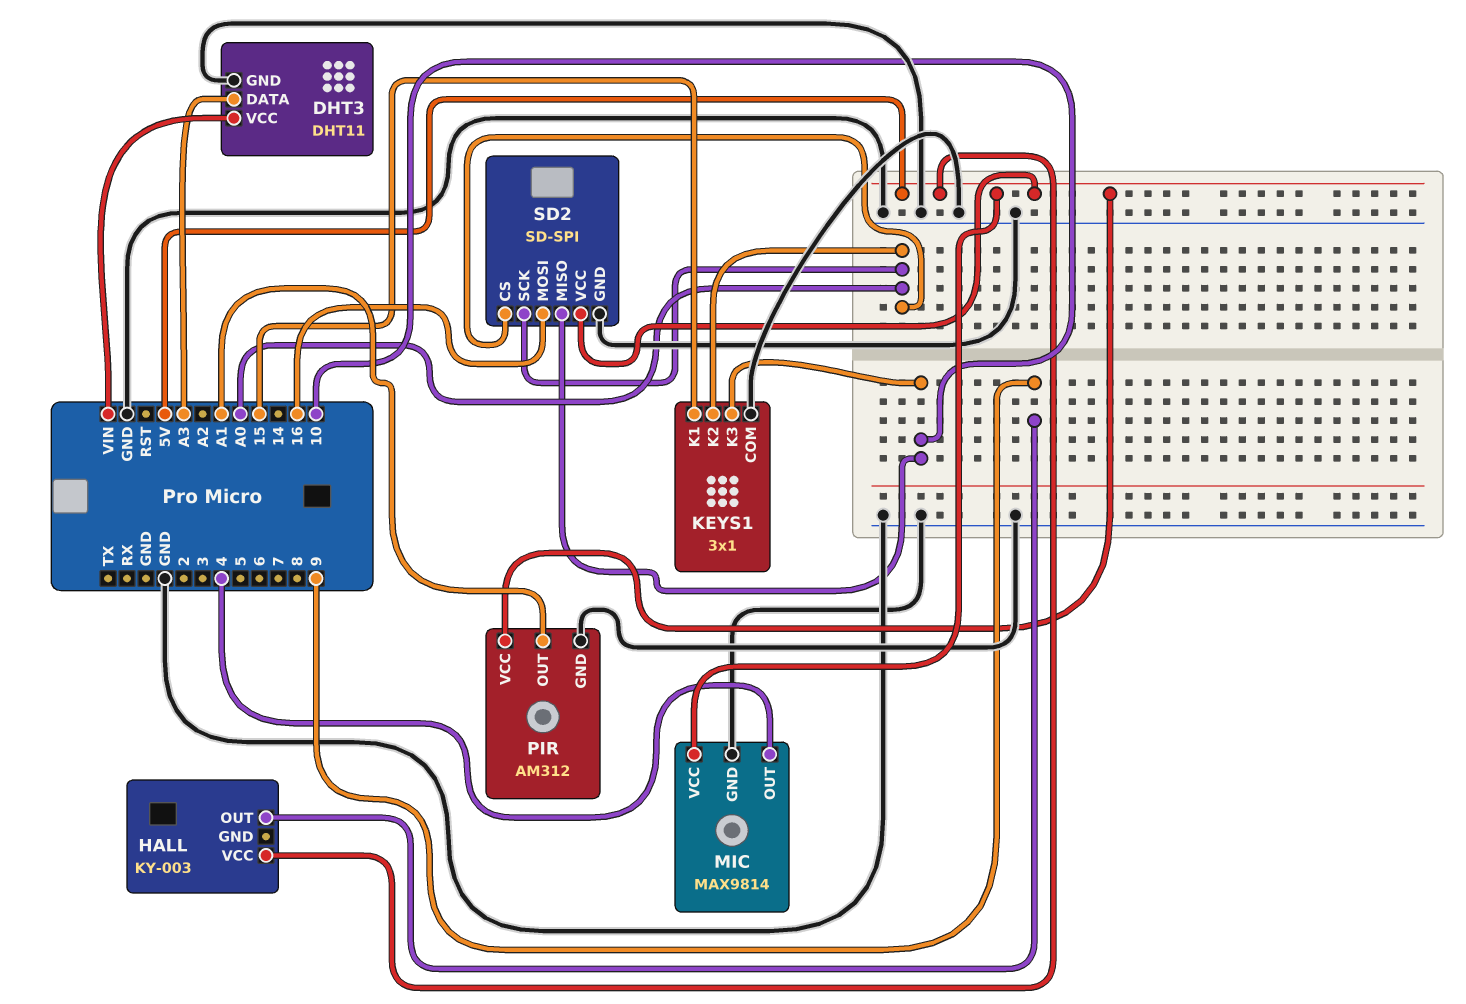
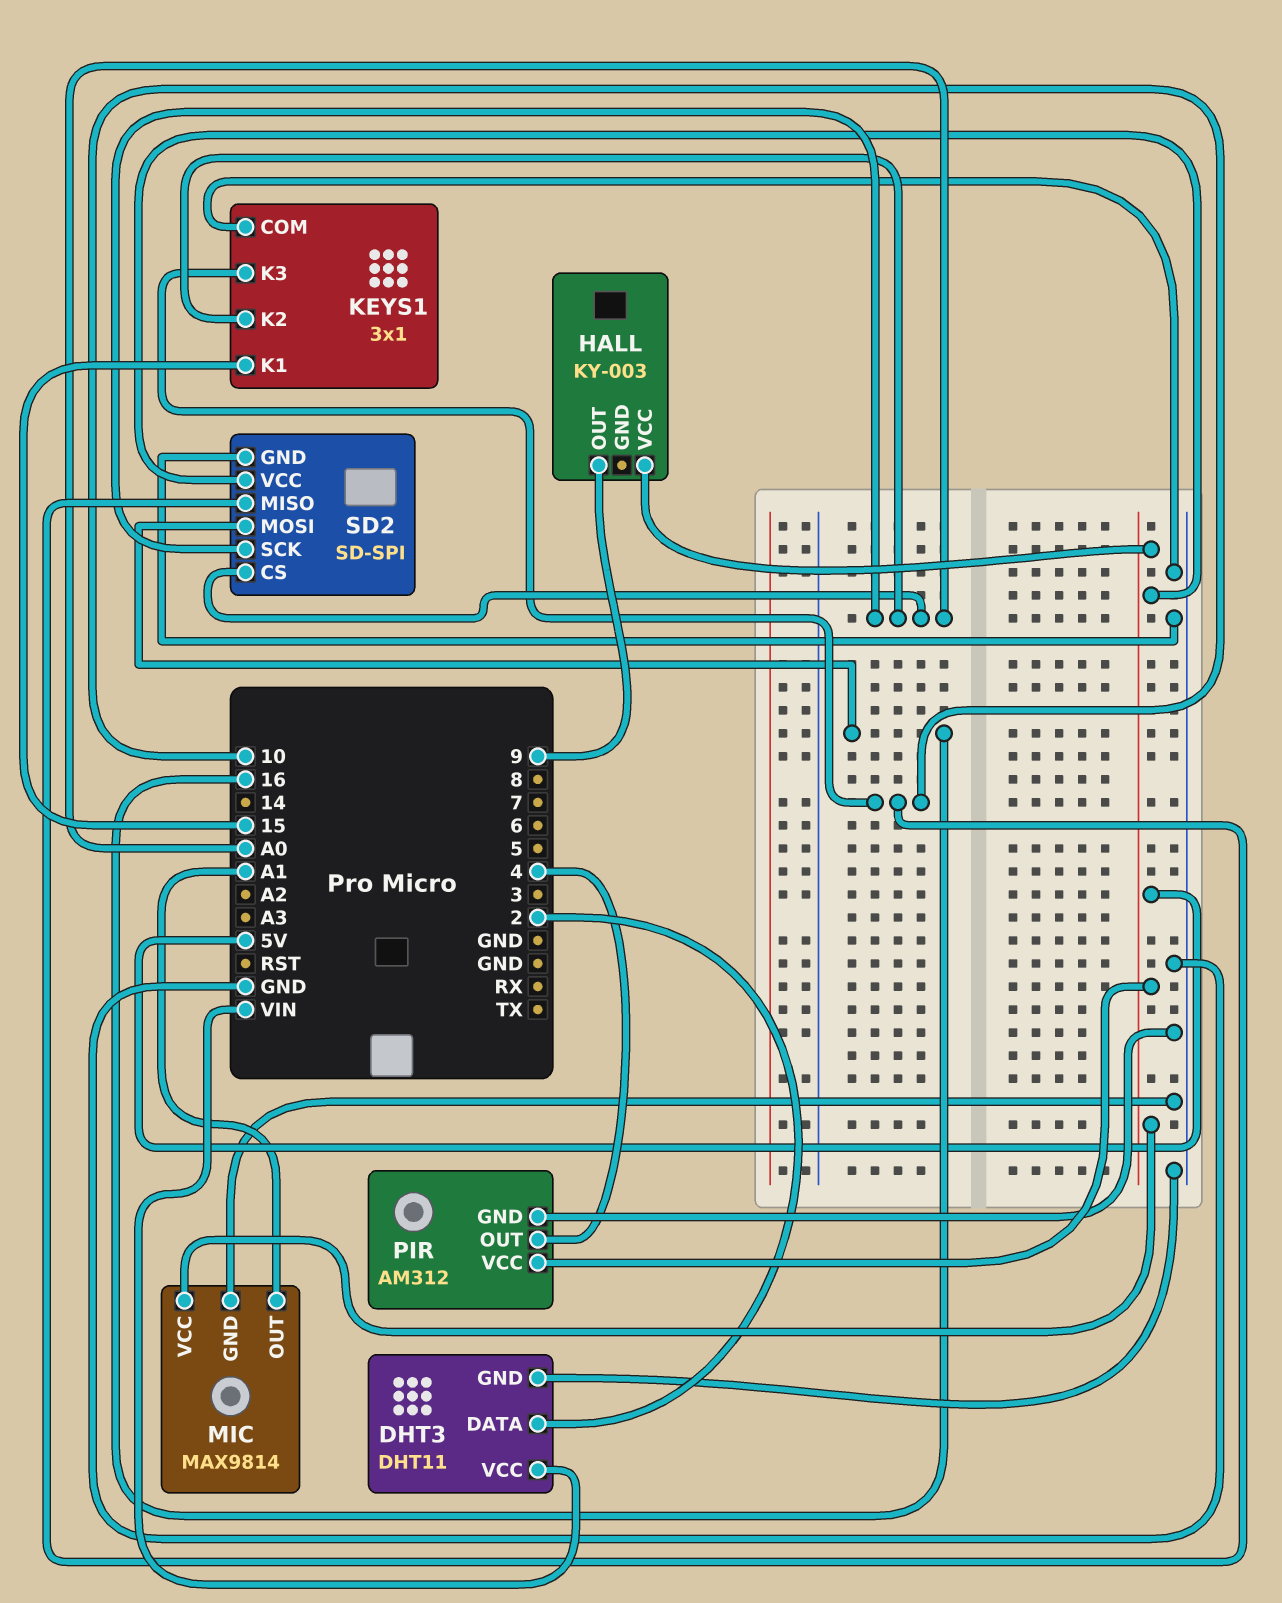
DHT3 pin DATA: A3 -> 2
MIC pin OUT: 4 -> A1
PIR pin OUT: A1 -> 4

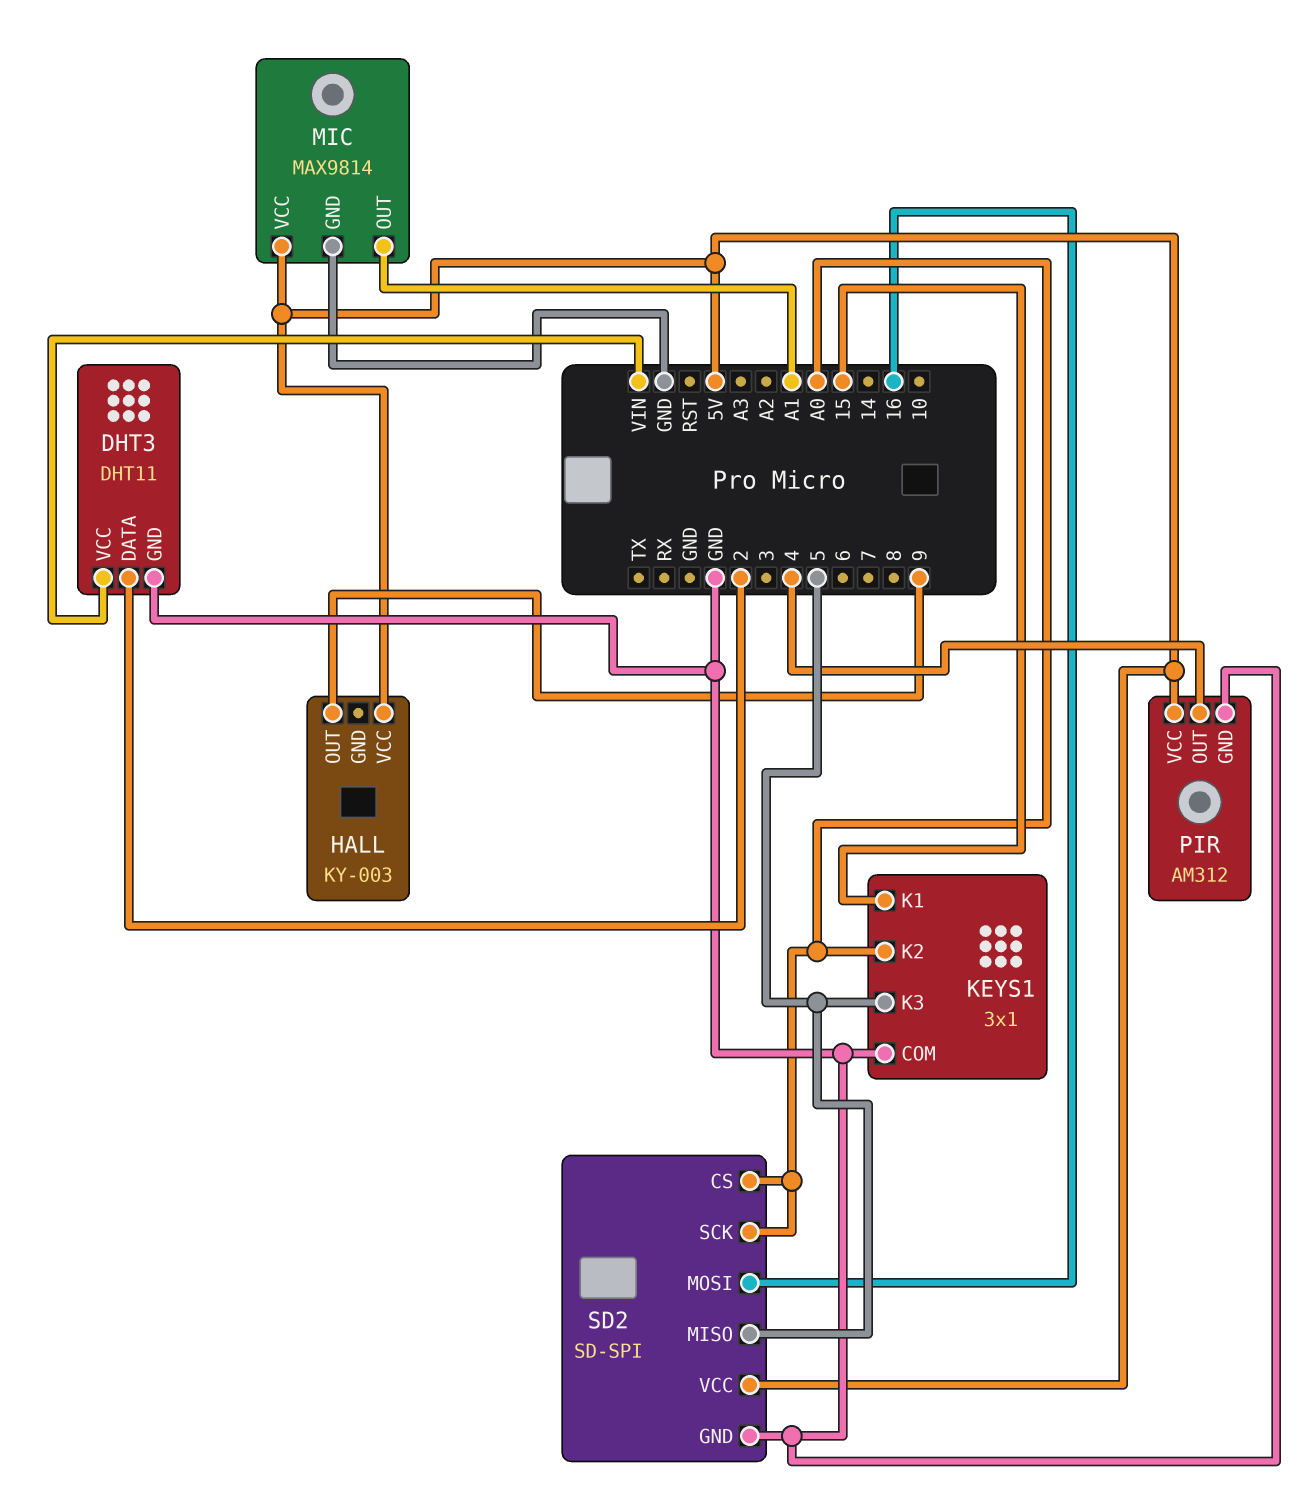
KEYS1 pin K3: 10 -> 5
SD2 pin MISO: 10 -> 5

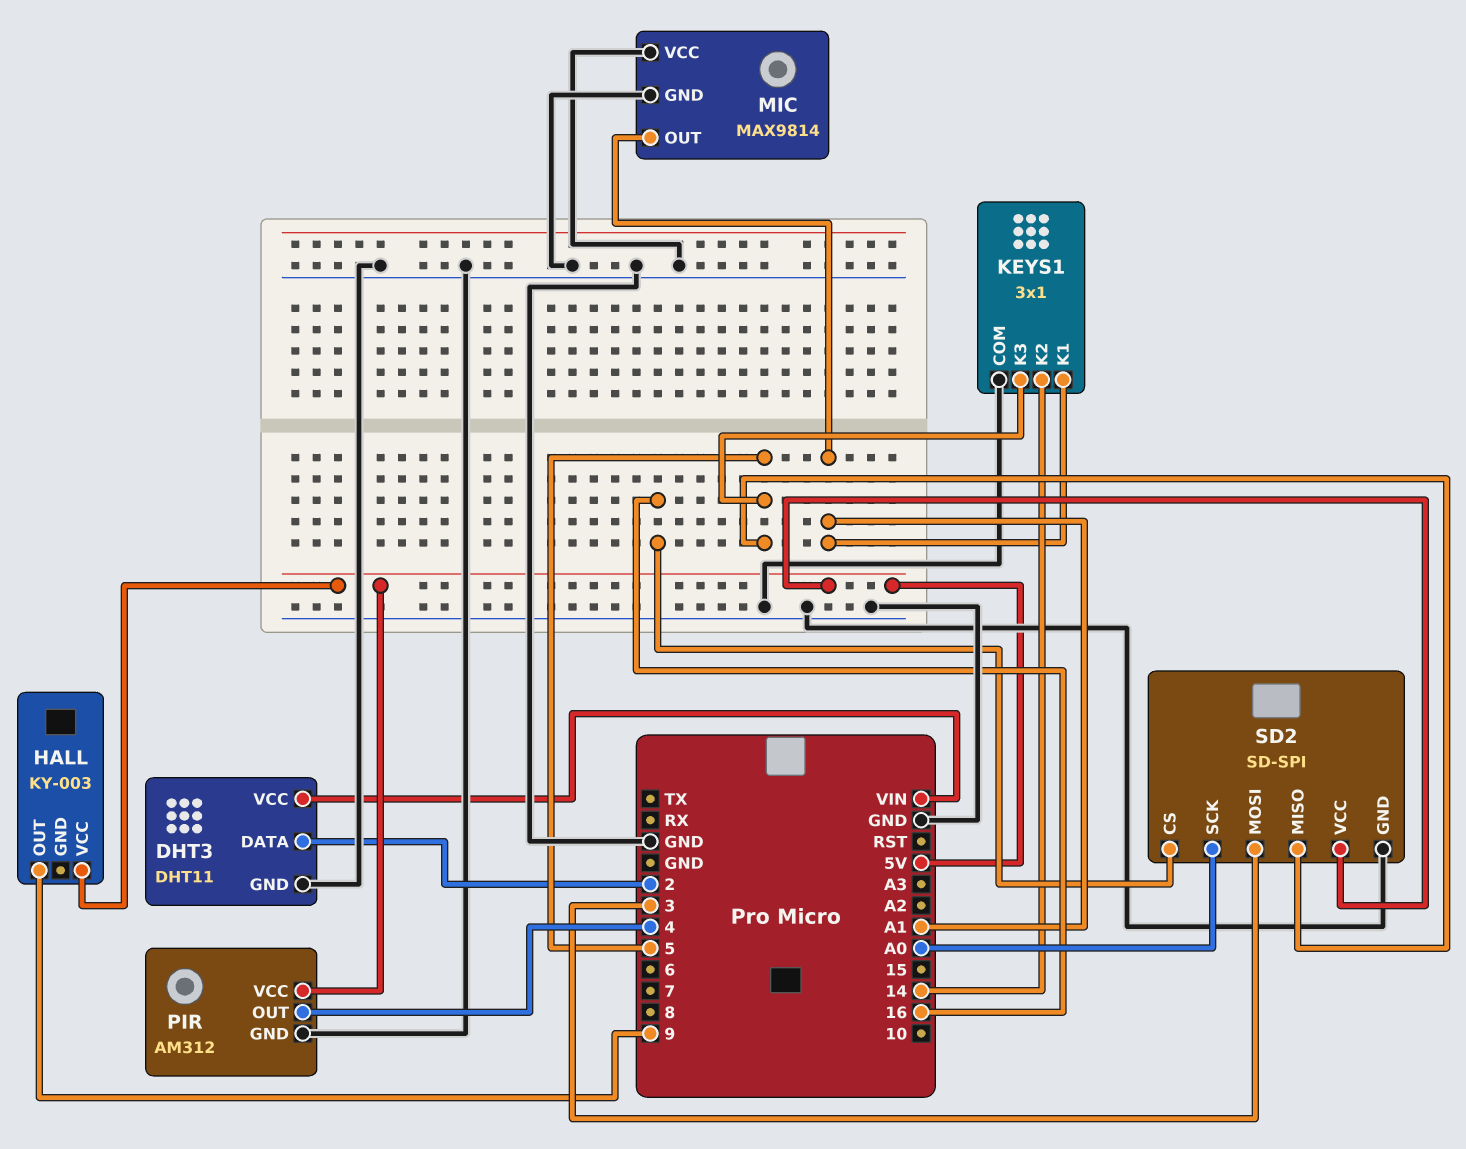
KEYS1 pin K1: 15 -> A1
KEYS1 pin K2: A0 -> 14
MIC pin VCC: 5V -> GND
SD2 pin CS: A0 -> 16
SD2 pin MOSI: 16 -> 3

